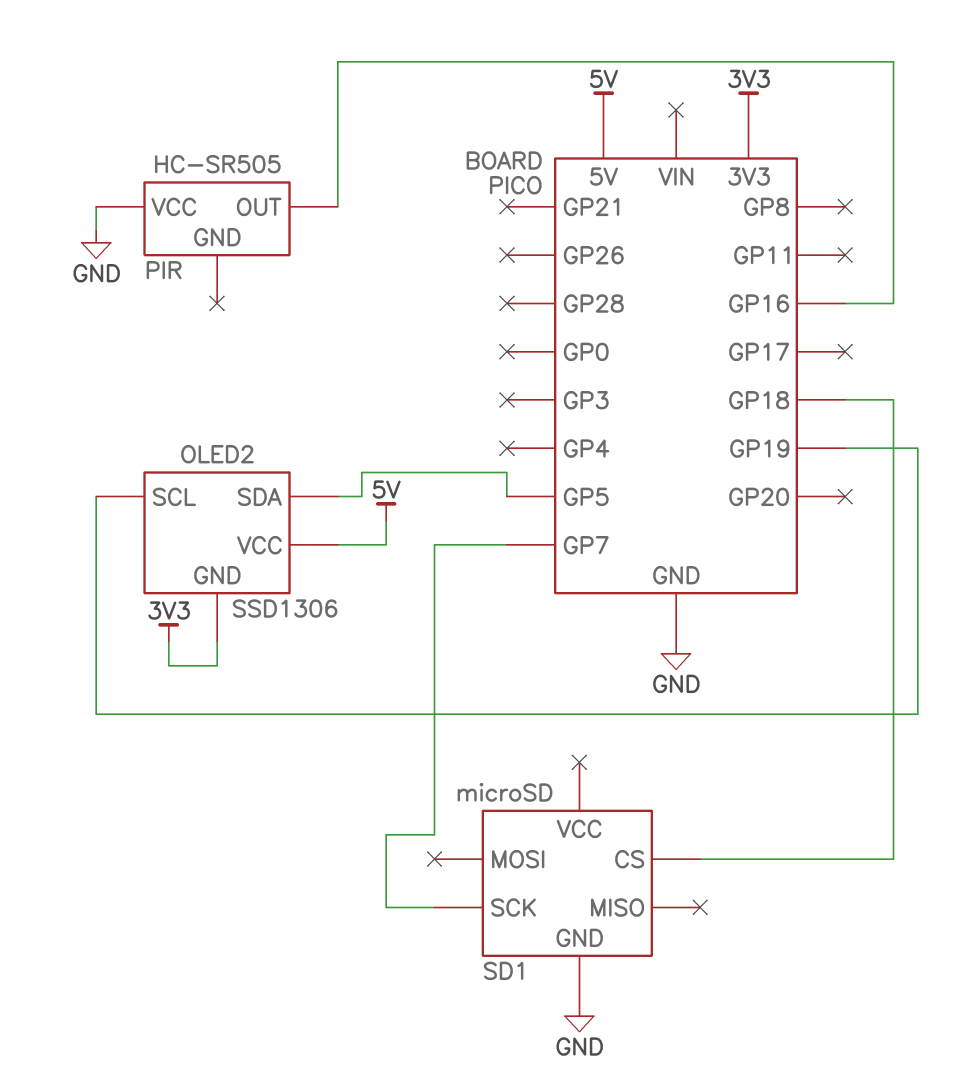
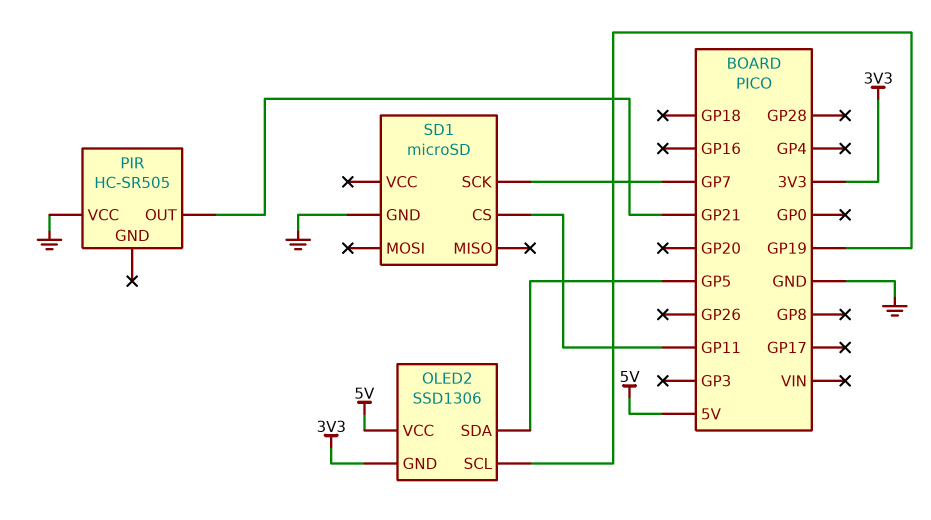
PIR pin OUT: GP16 -> GP21
SD1 pin CS: GP18 -> GP11

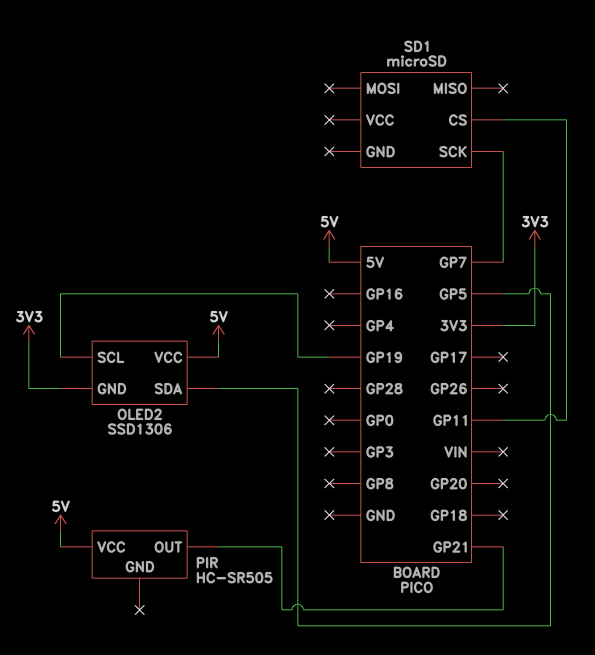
PIR pin VCC: GND -> 5V
SD1 pin GND: GND -> none

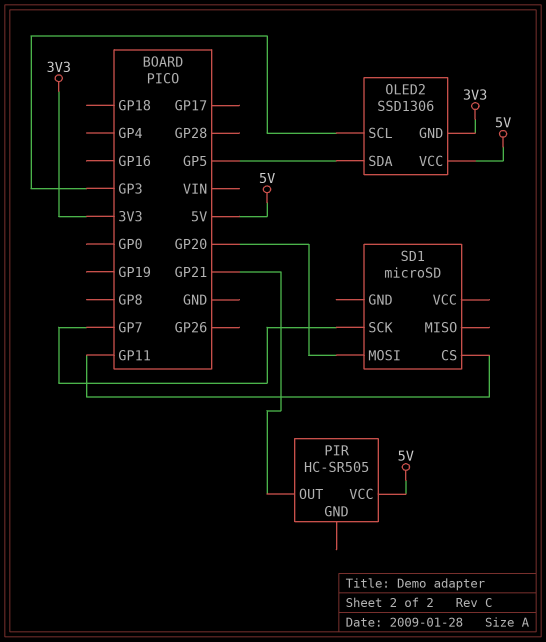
OLED2 pin SCL: GP19 -> GP3
SD1 pin MOSI: none -> GP20

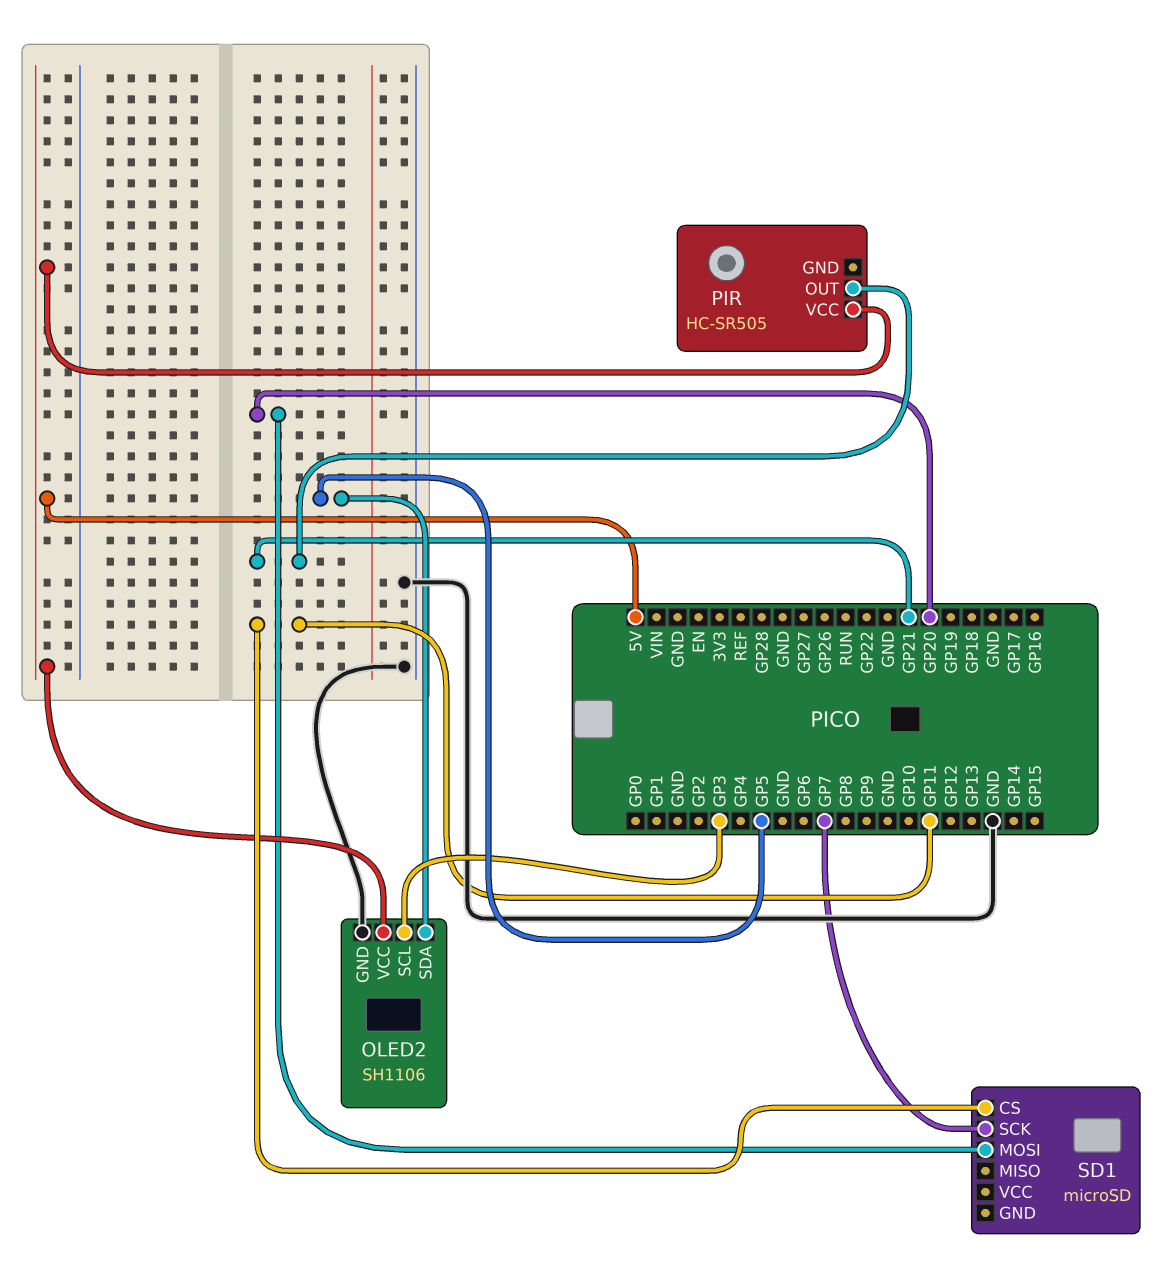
OLED2: SSD1306 -> SH1106
OLED2 pin GND: 3V3 -> GND

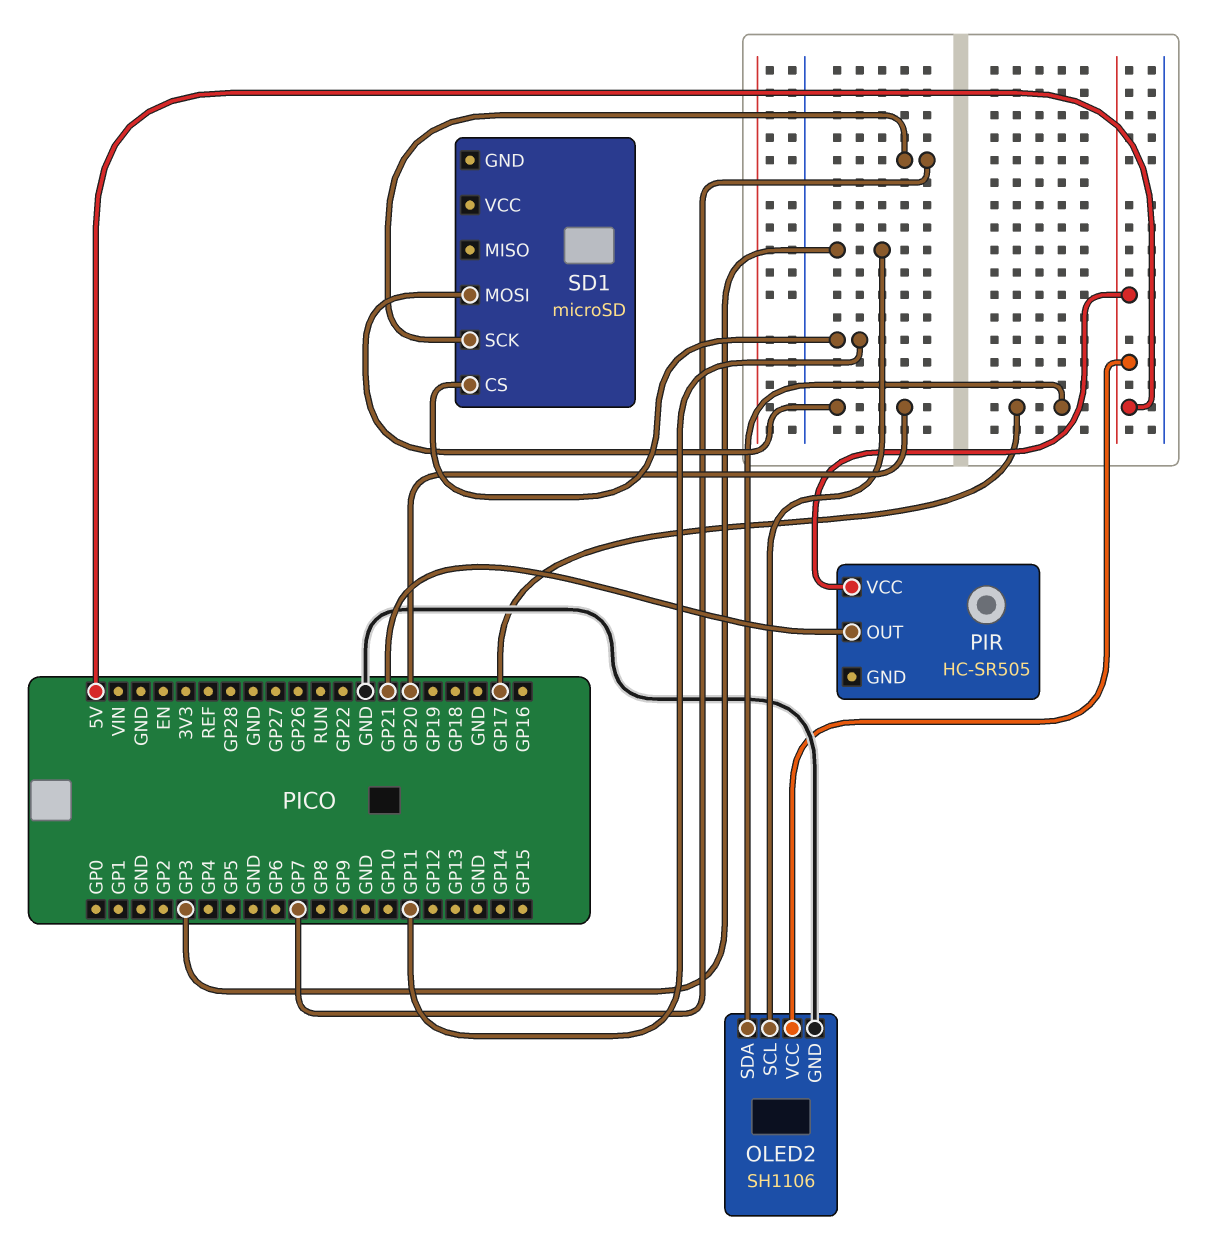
OLED2 pin SDA: GP5 -> GP17

